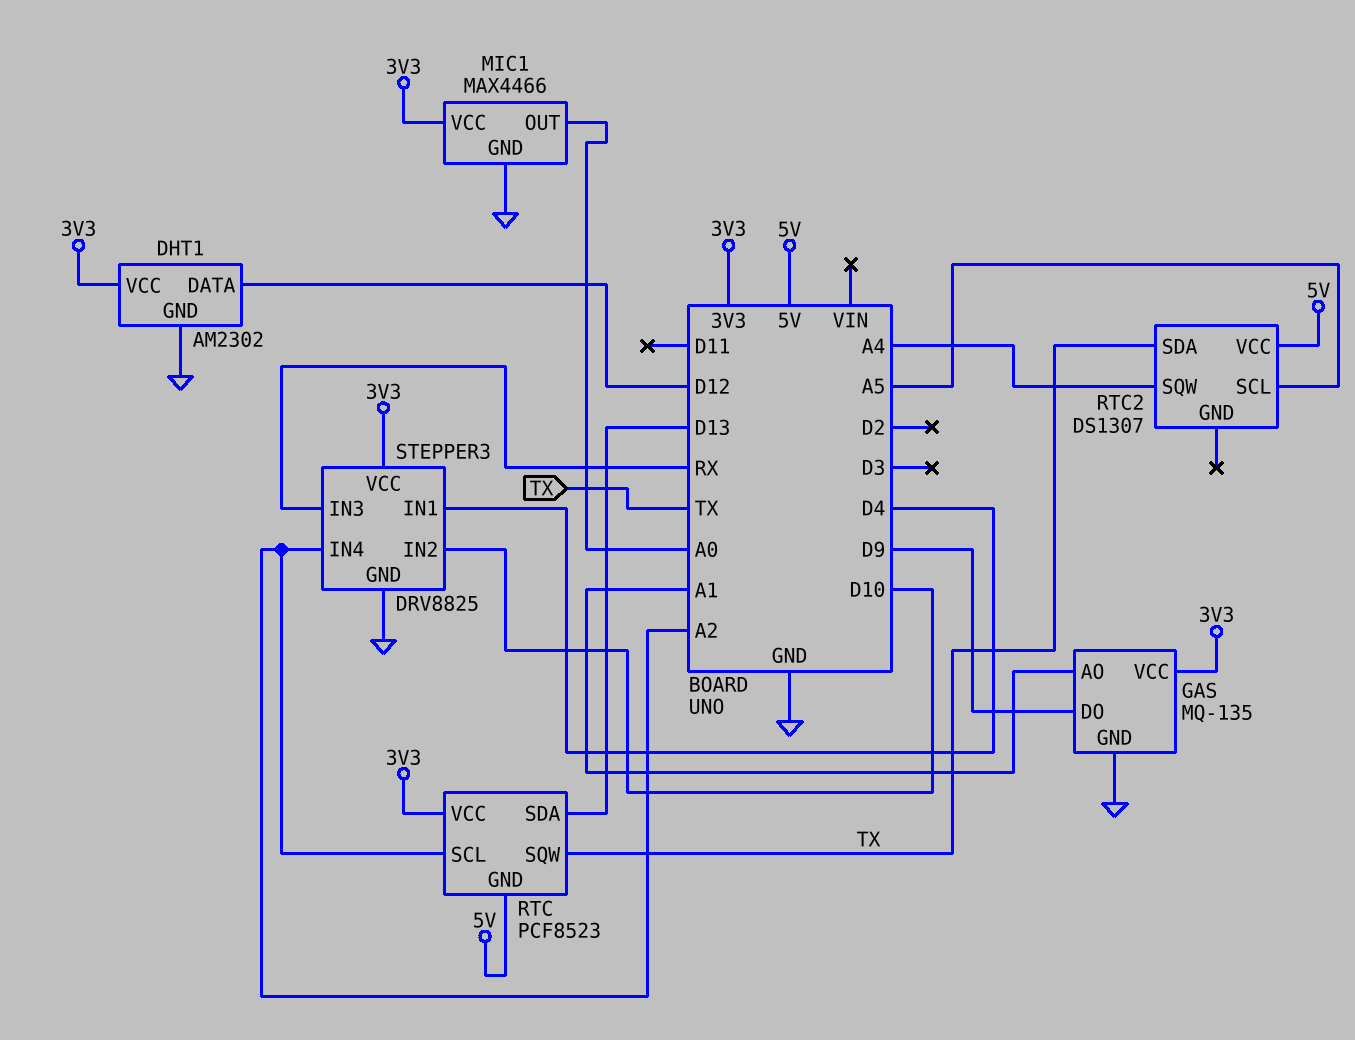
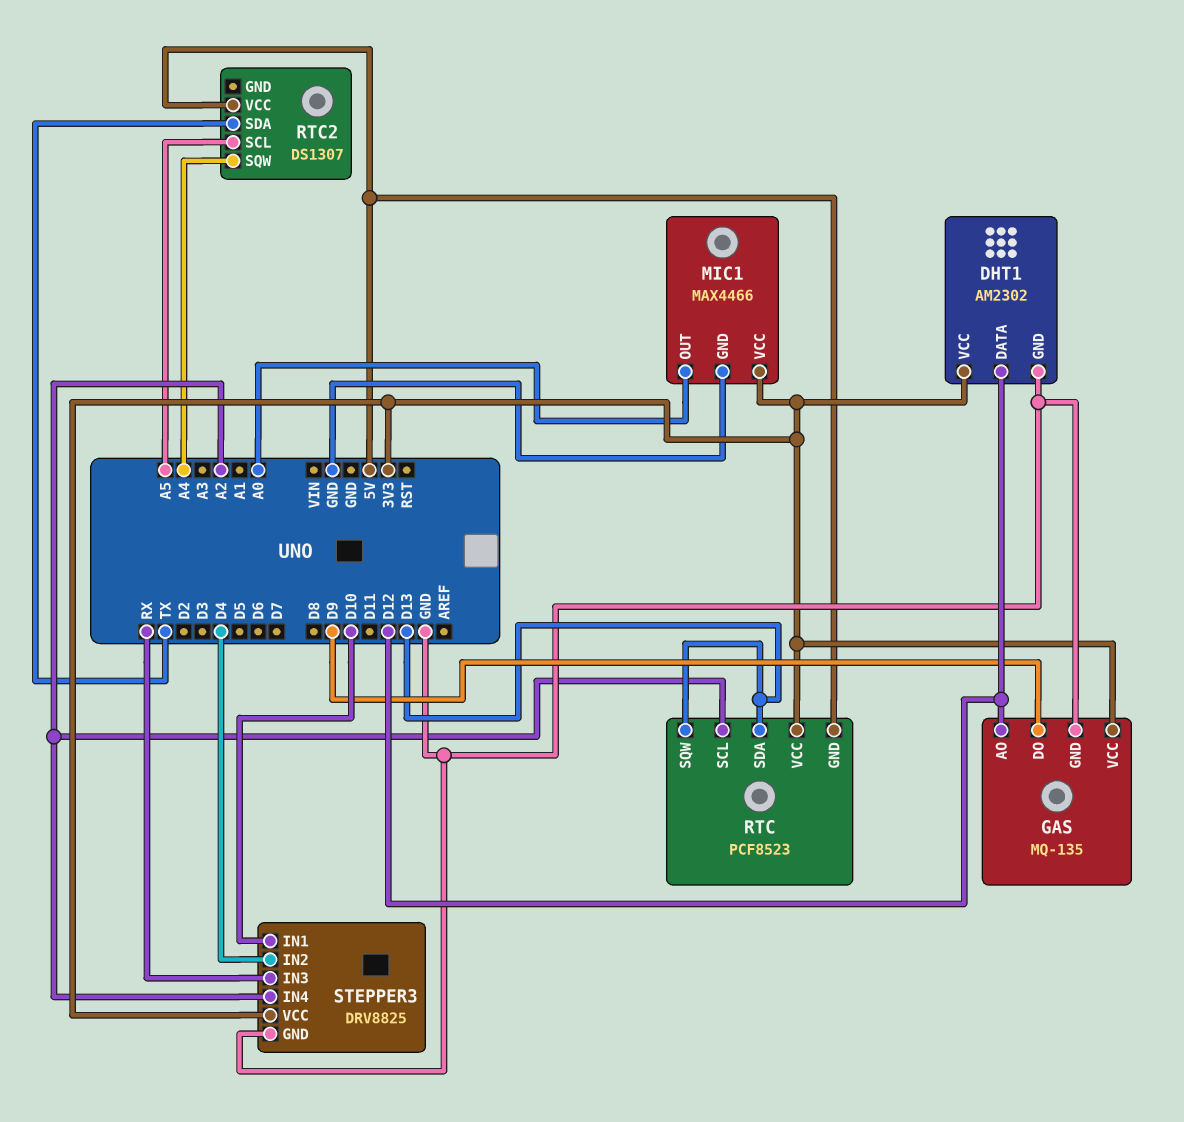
GAS pin AO: A1 -> D12
RTC pin SQW: TX -> D13
STEPPER3 pin IN1: D4 -> D10
STEPPER3 pin IN2: D10 -> D4

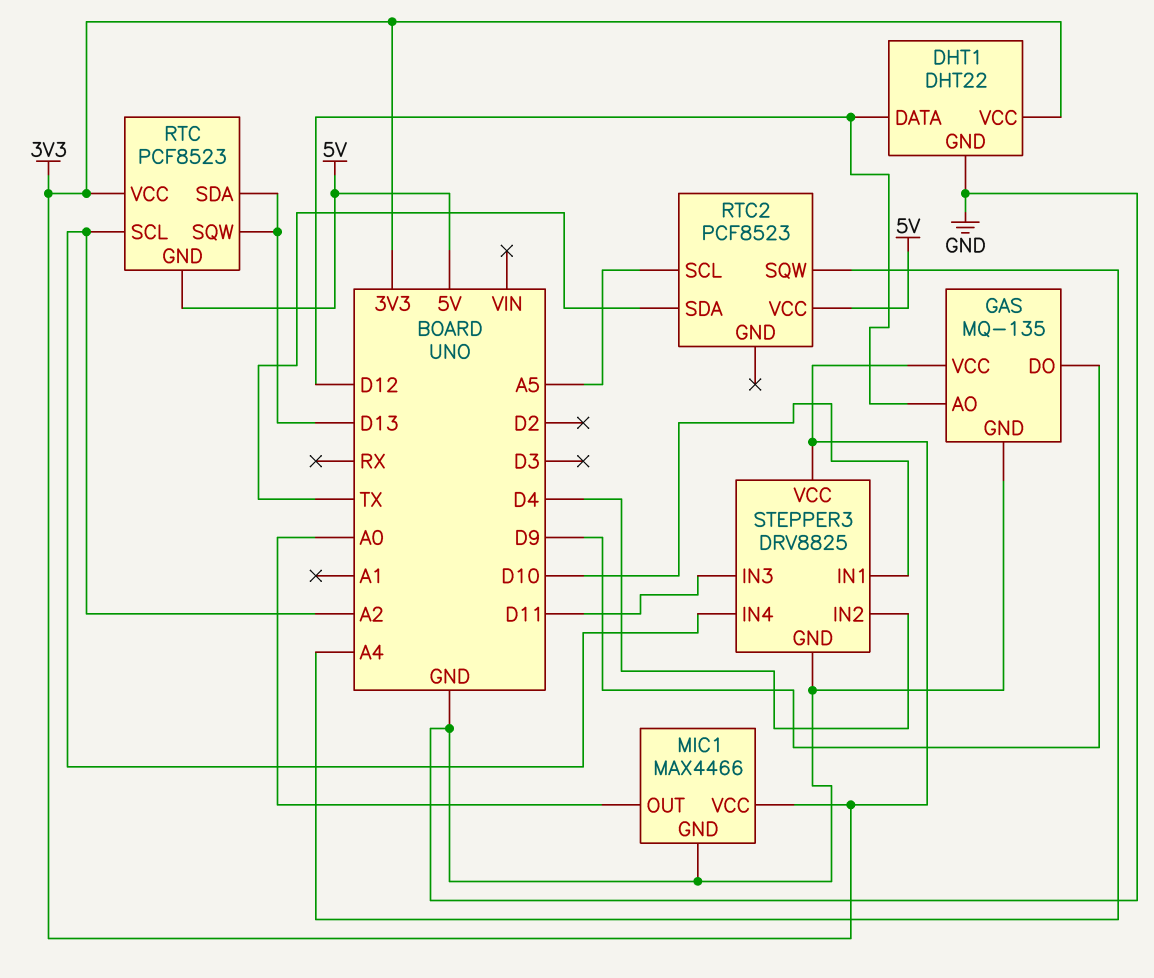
DHT1: AM2302 -> DHT22
RTC2: DS1307 -> PCF8523
STEPPER3 pin IN3: RX -> D11

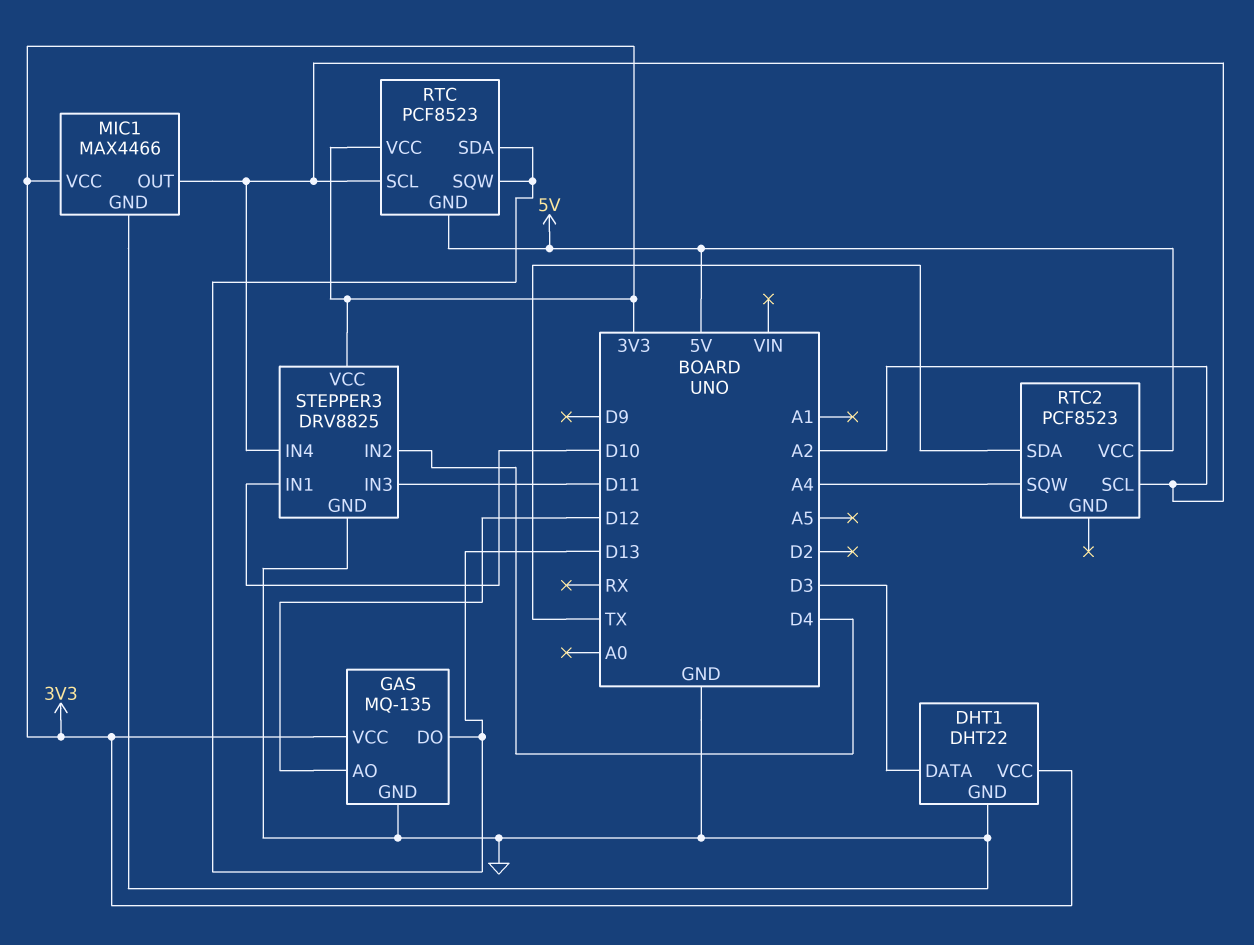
DHT1 pin DATA: D12 -> D3
GAS pin DO: D9 -> D13
MIC1 pin OUT: A0 -> A2
RTC2 pin SCL: A5 -> A2

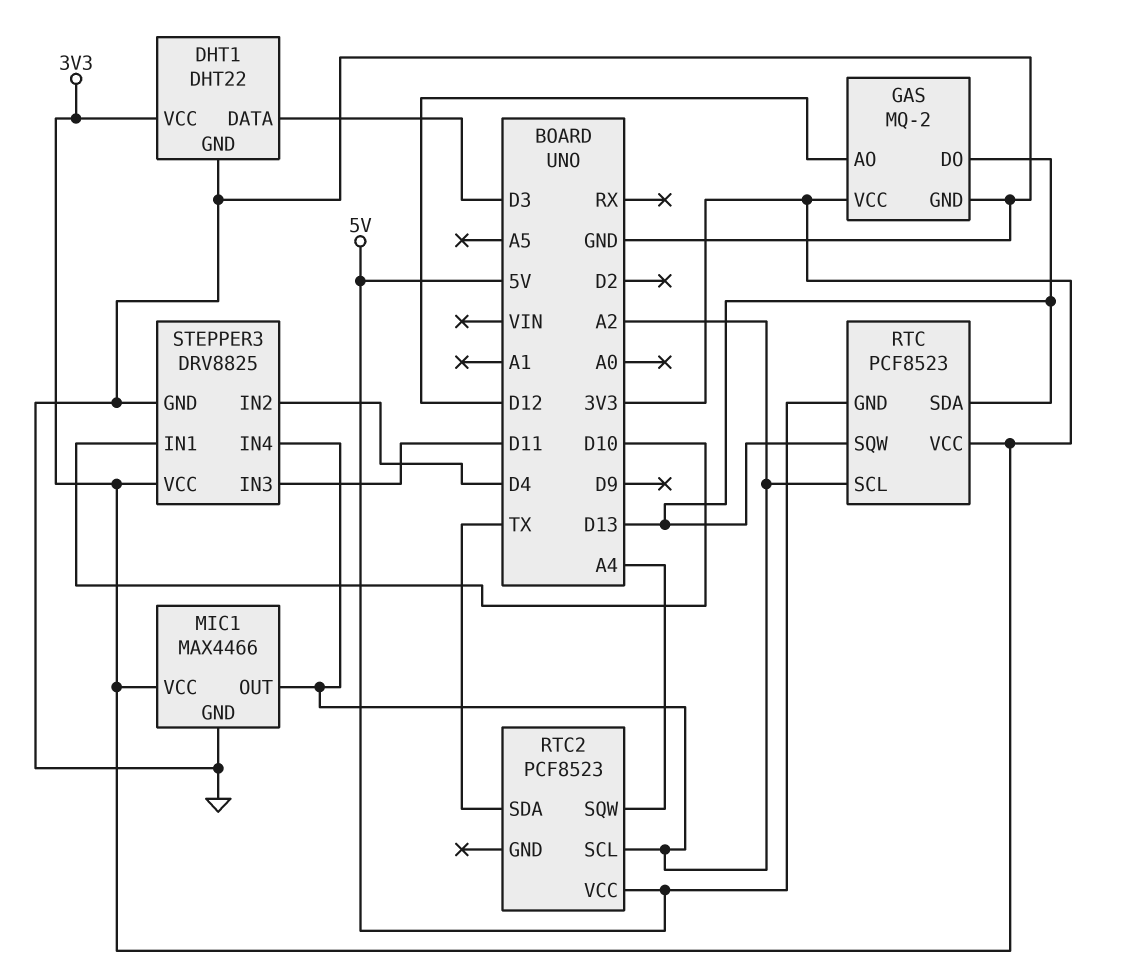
GAS: MQ-135 -> MQ-2

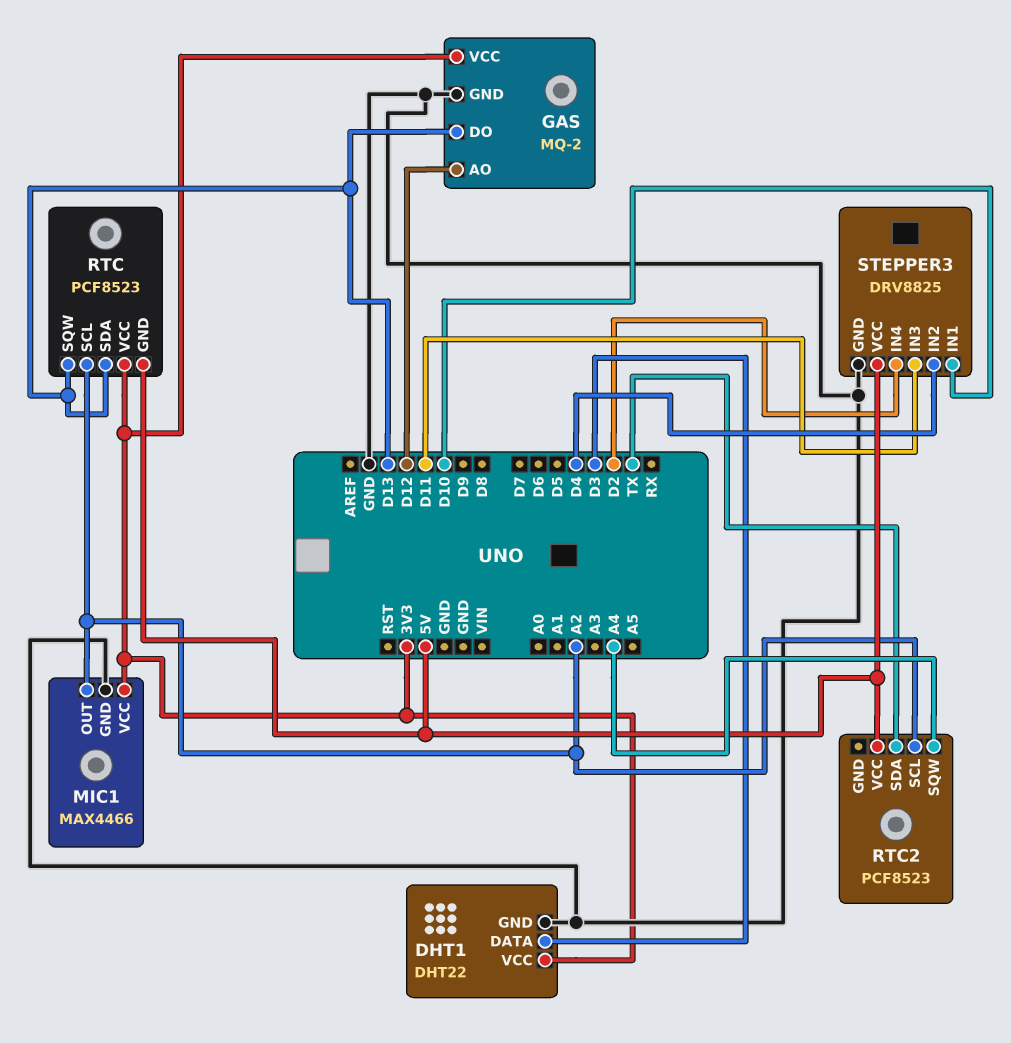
STEPPER3 pin IN4: A2 -> D2
STEPPER3 pin VCC: 3V3 -> 5V

